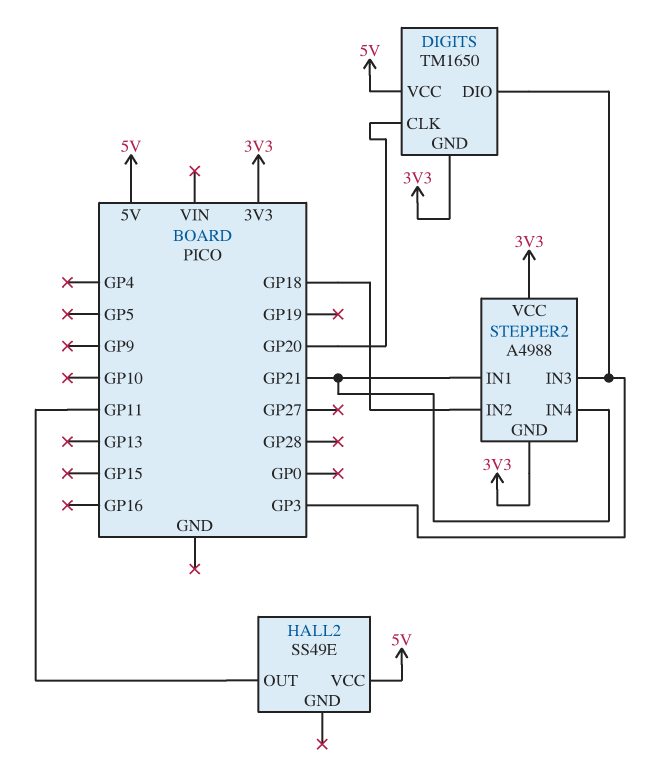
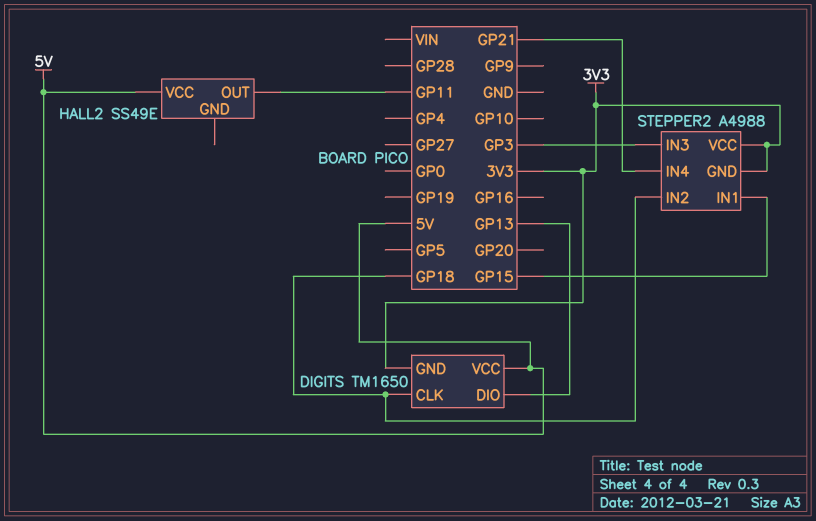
DIGITS pin CLK: GP20 -> GP18
DIGITS pin DIO: GP3 -> GP13
STEPPER2 pin IN1: GP21 -> GP15

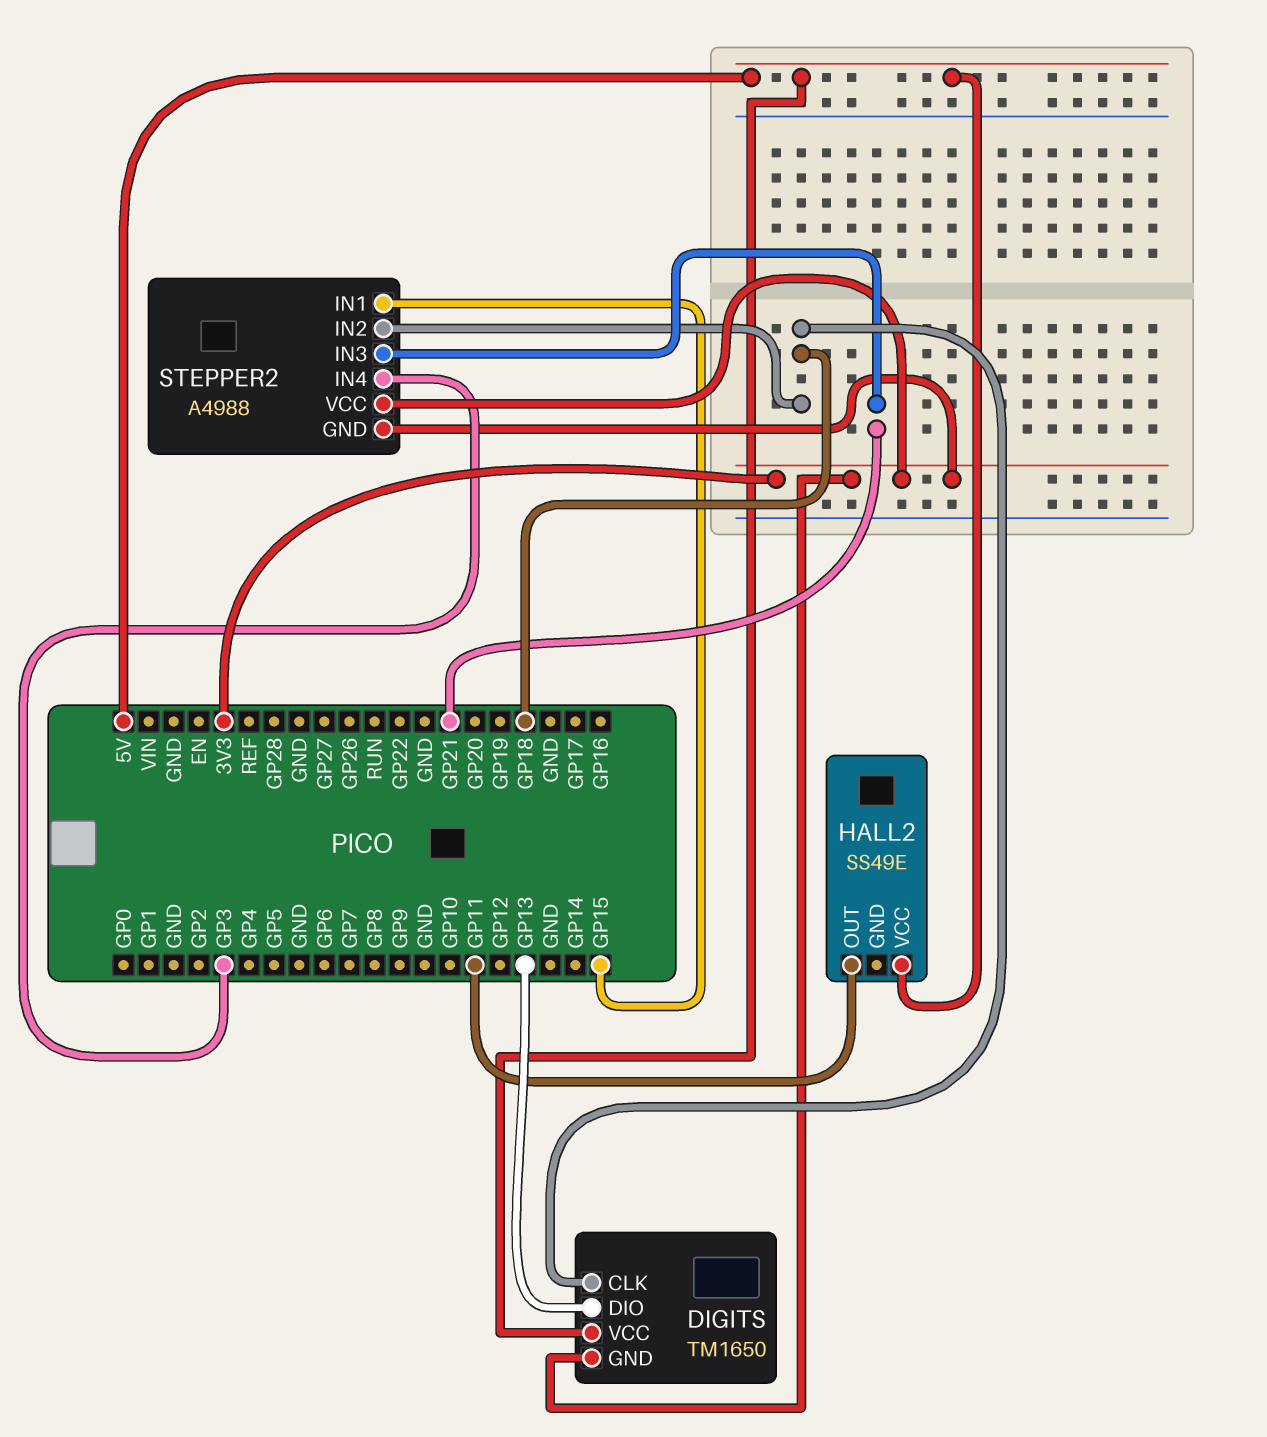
STEPPER2 pin IN3: GP3 -> GP21
STEPPER2 pin IN4: GP21 -> GP3

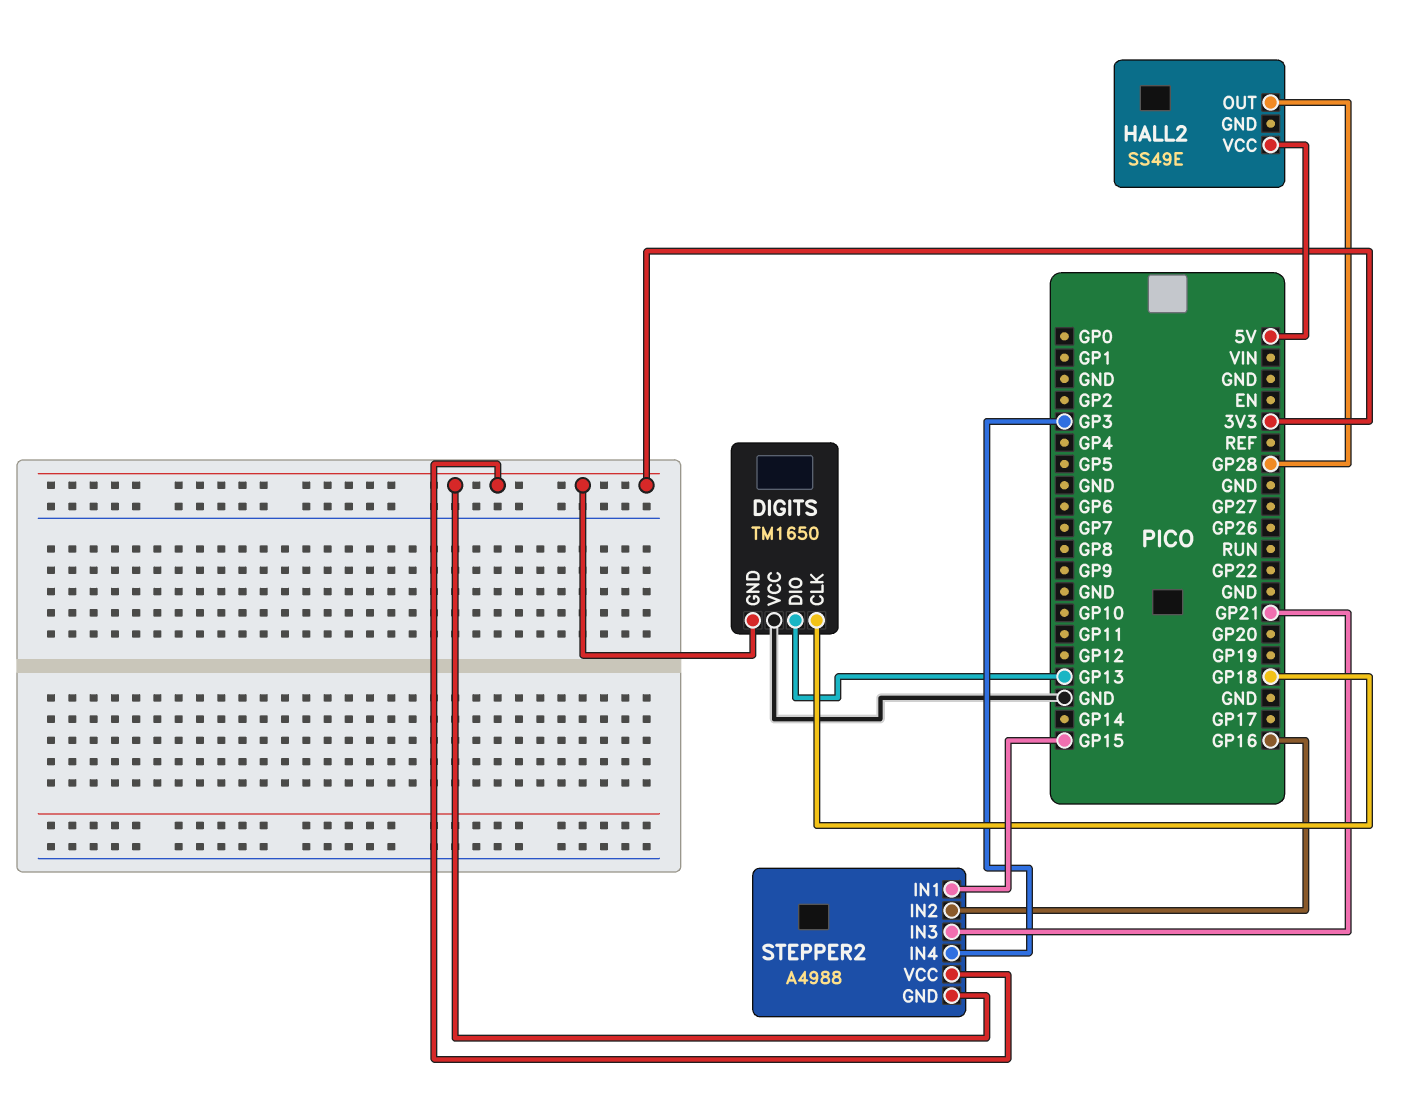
DIGITS pin VCC: 5V -> GND
HALL2 pin OUT: GP11 -> GP28
STEPPER2 pin IN2: GP18 -> GP16

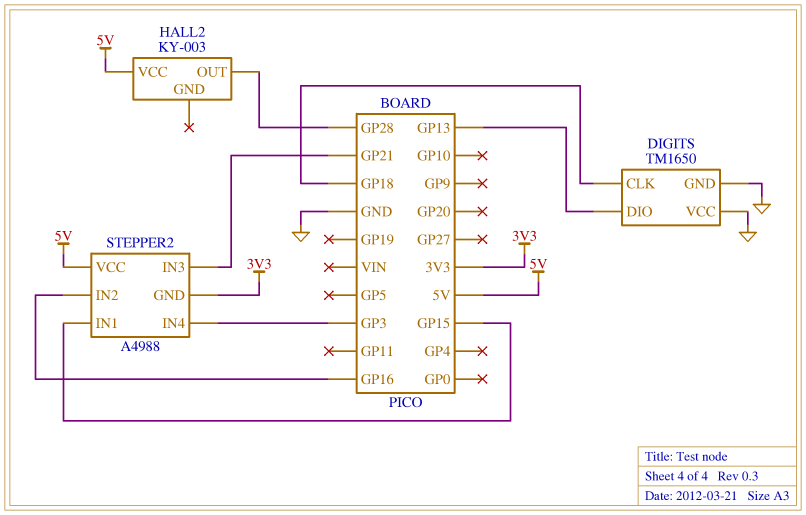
DIGITS pin GND: 3V3 -> GND
HALL2: SS49E -> KY-003
STEPPER2 pin VCC: 3V3 -> 5V

